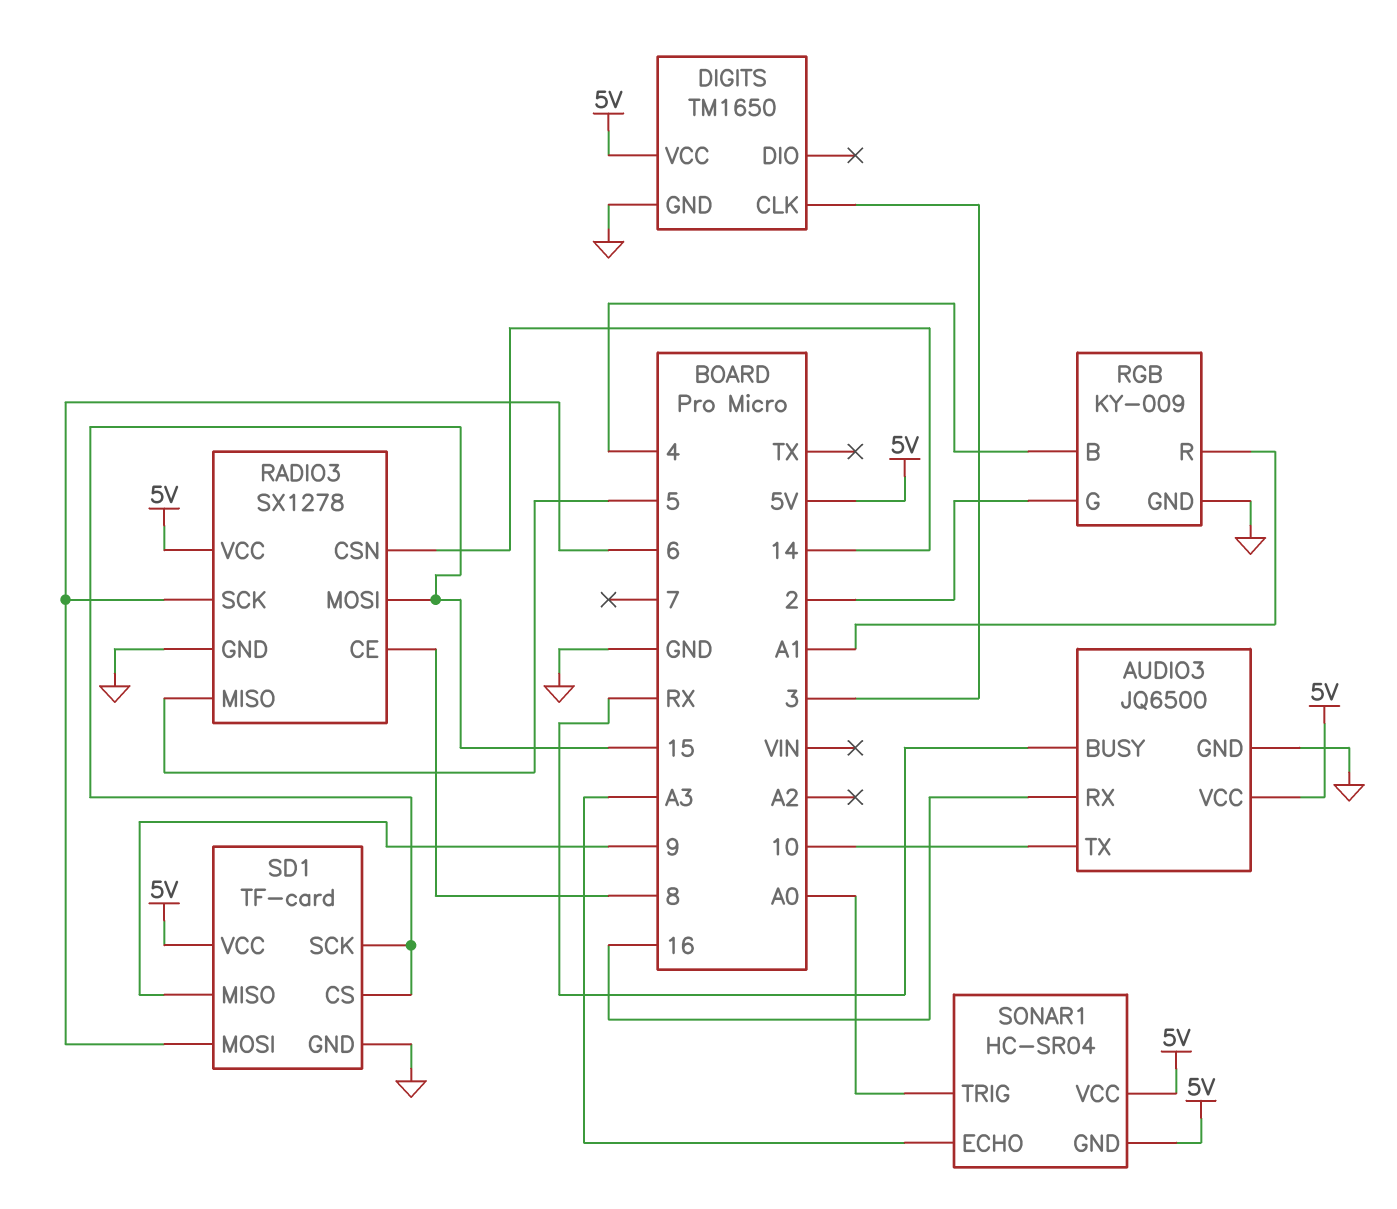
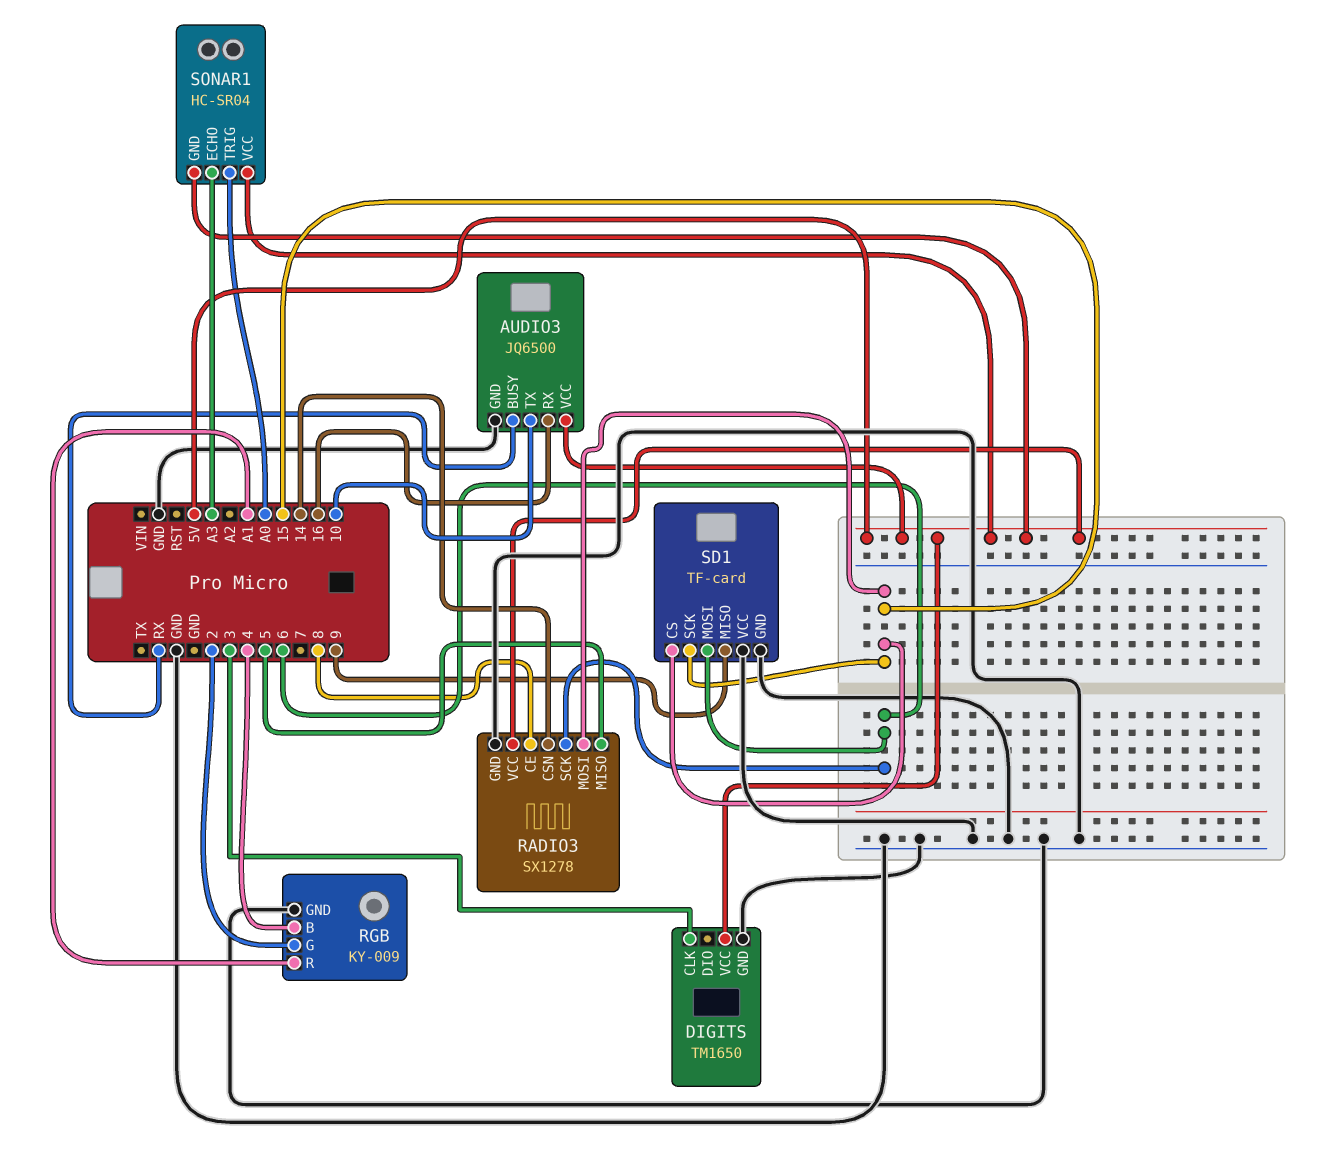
SD1 pin VCC: 5V -> GND

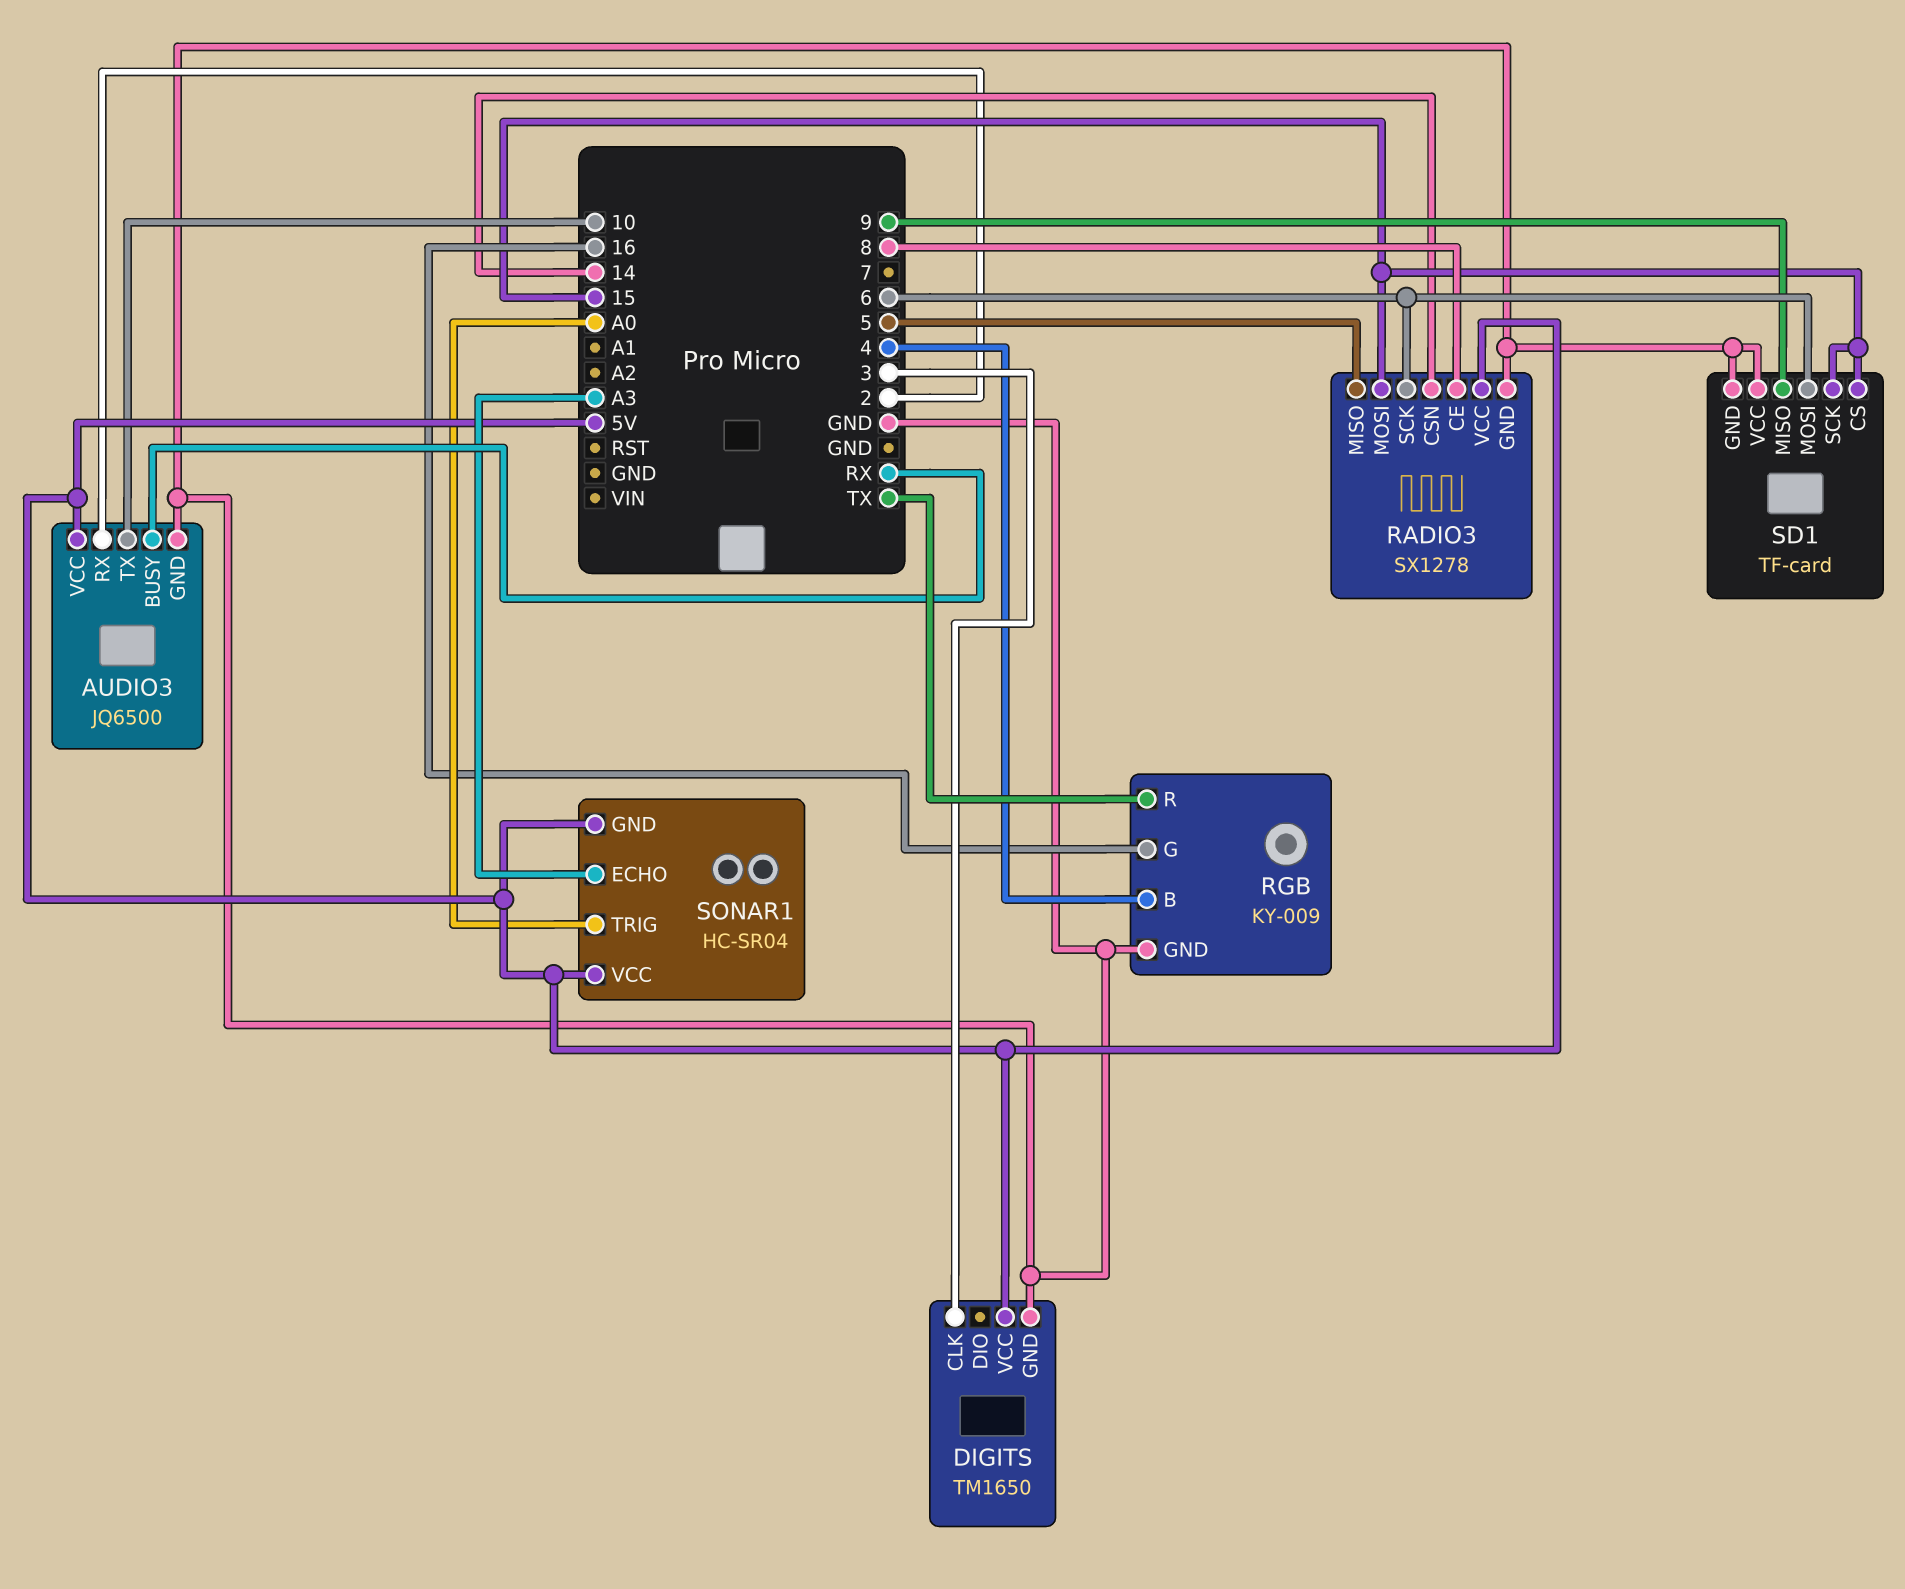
AUDIO3 pin RX: 16 -> 2
RGB pin G: 2 -> 16
RGB pin R: A1 -> TX

